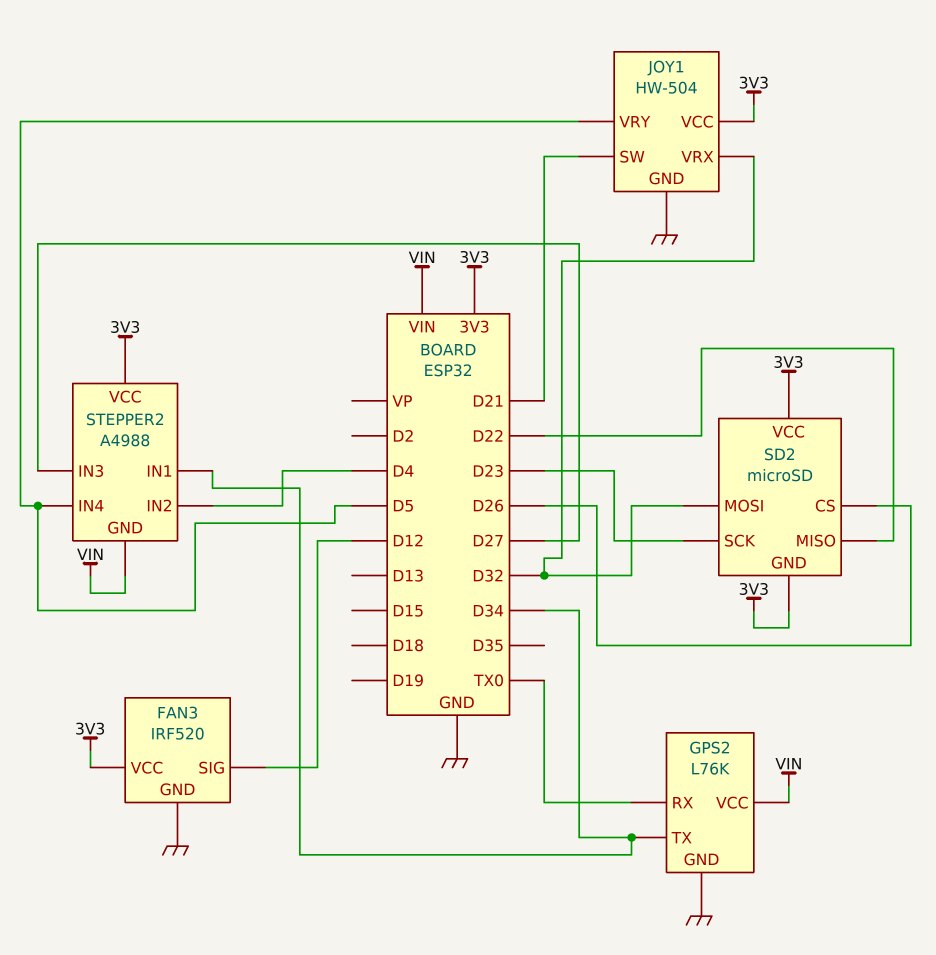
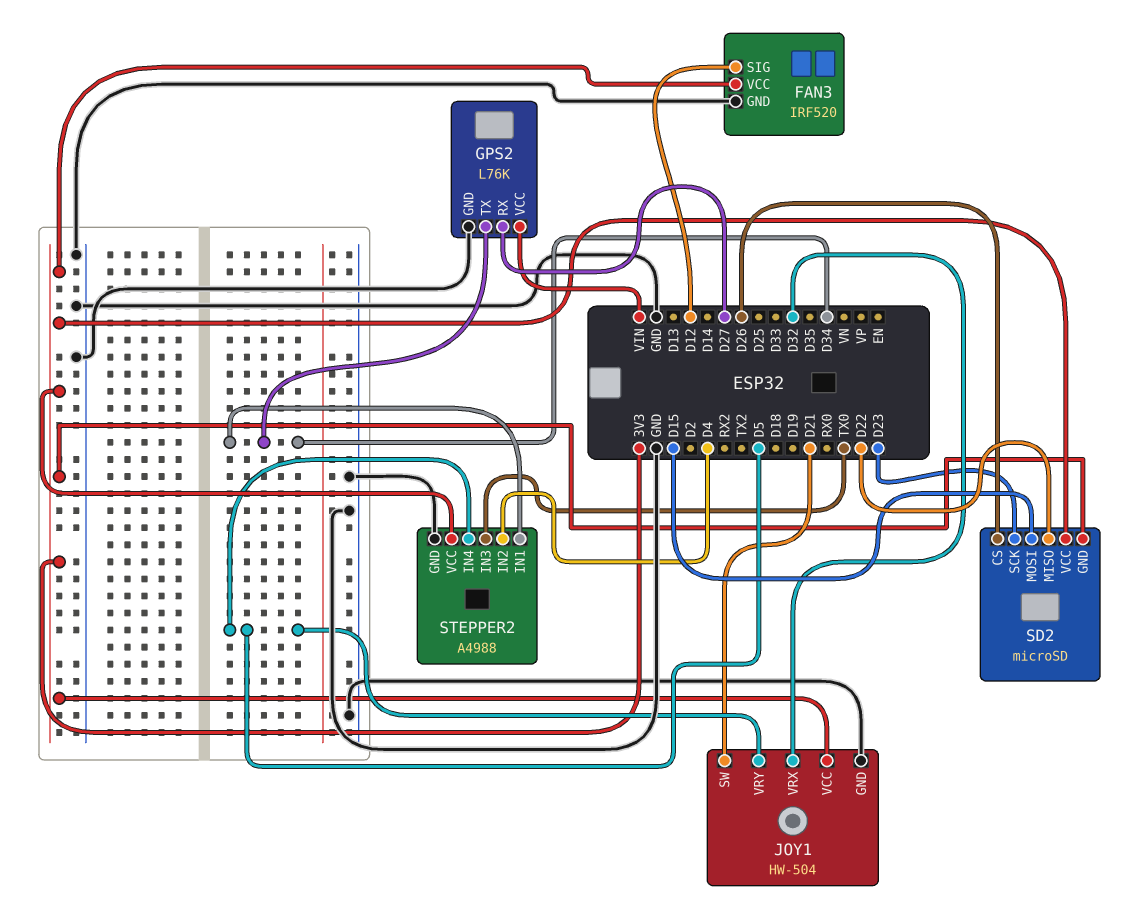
GPS2 pin RX: TX0 -> D27
SD2 pin MOSI: D32 -> D15
STEPPER2 pin GND: VIN -> GND
STEPPER2 pin IN3: D27 -> TX0

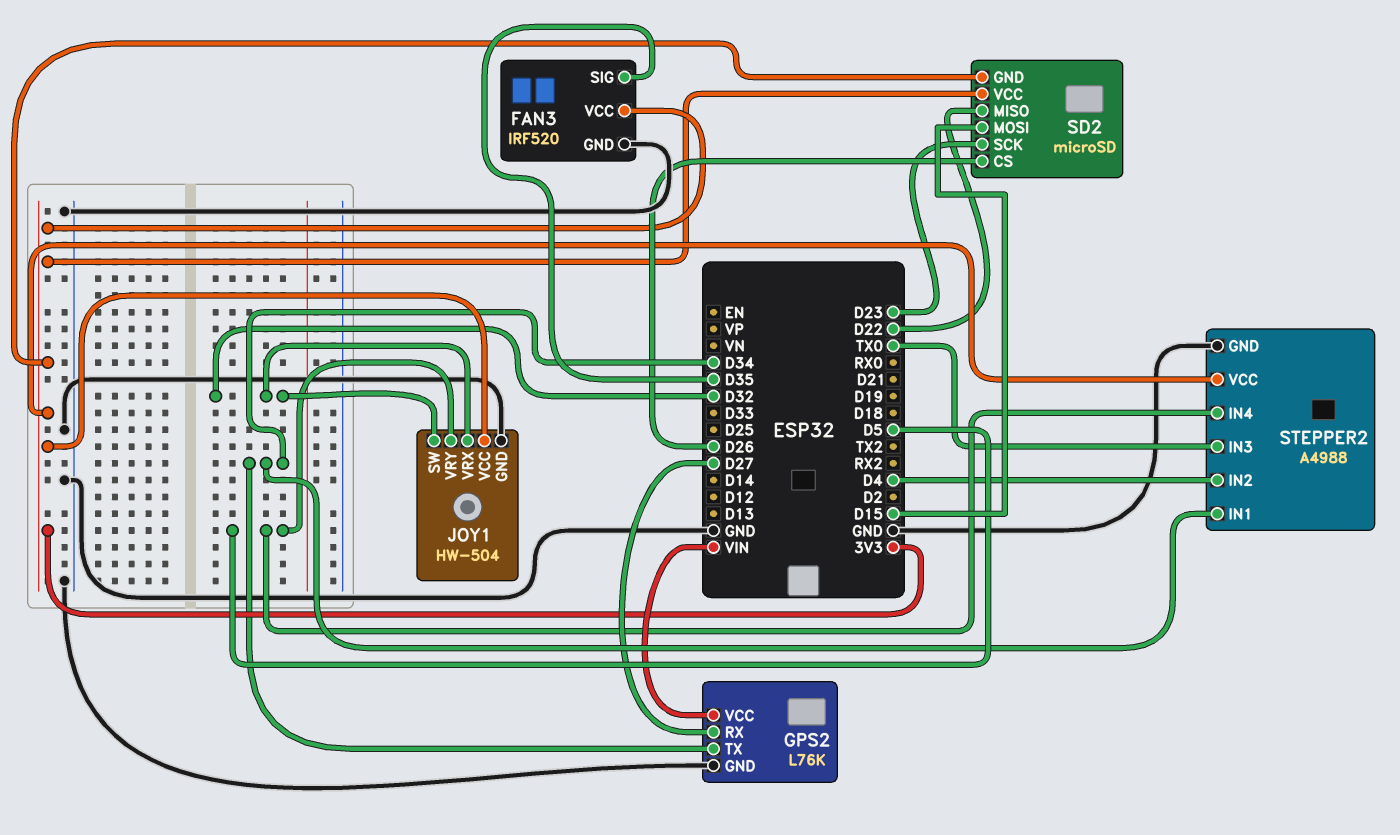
FAN3 pin SIG: D12 -> D35
JOY1 pin SW: D21 -> D32

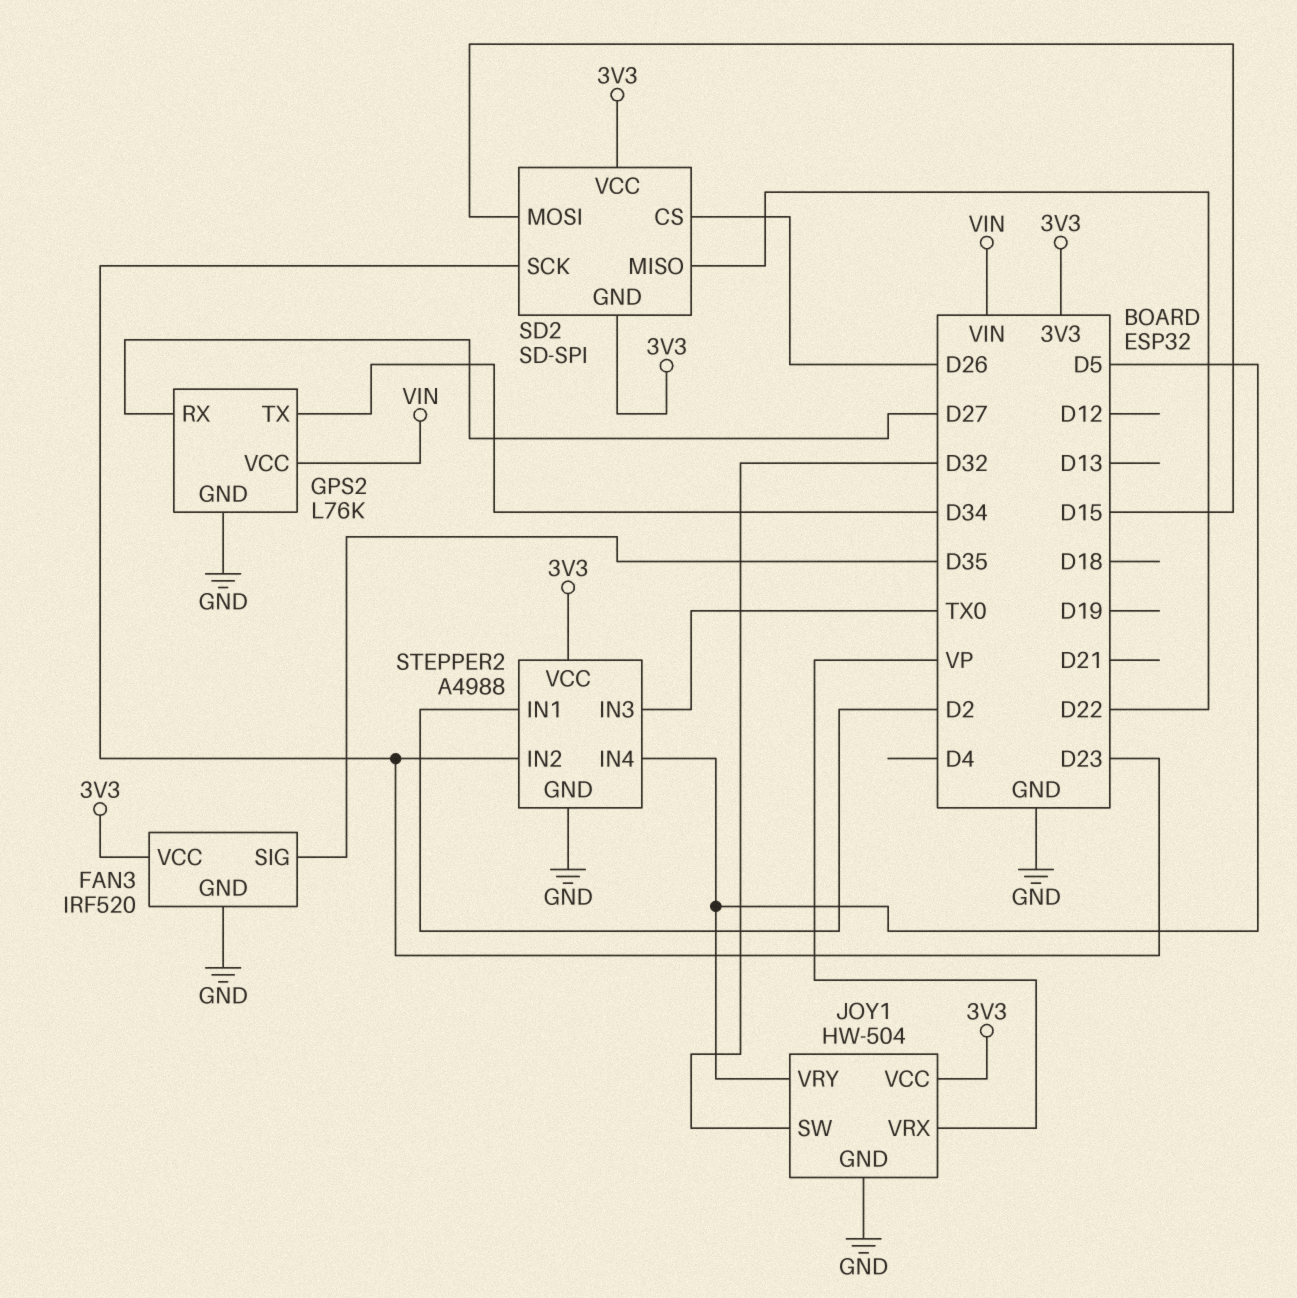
JOY1 pin VRX: D32 -> VP
SD2: microSD -> SD-SPI
STEPPER2 pin IN1: D34 -> D2
STEPPER2 pin IN2: D4 -> D23

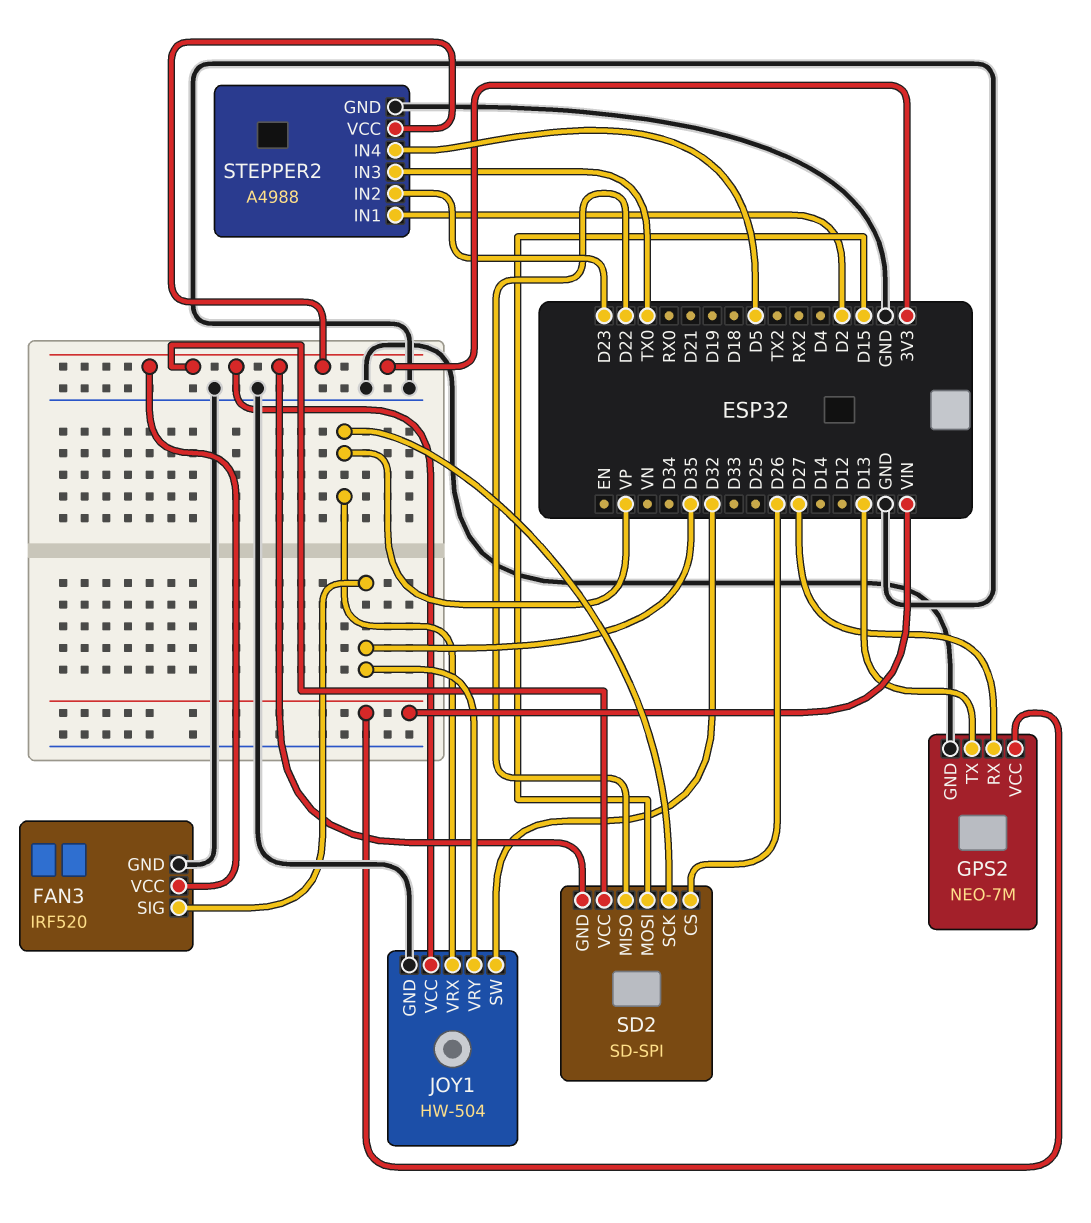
GPS2: L76K -> NEO-7M
GPS2 pin TX: D34 -> D13
JOY1 pin VRY: D5 -> D35
SD2 pin SCK: D23 -> VP

